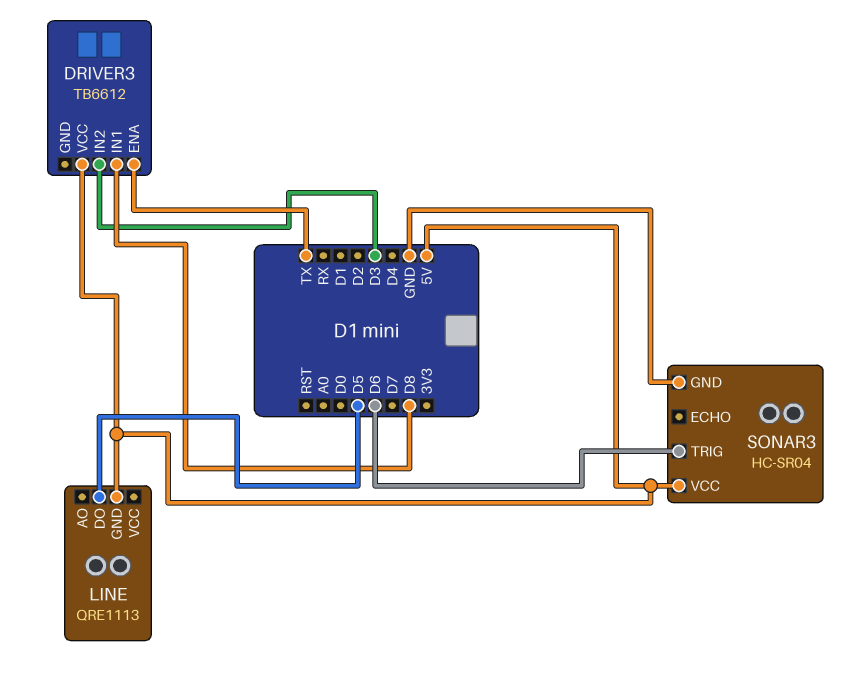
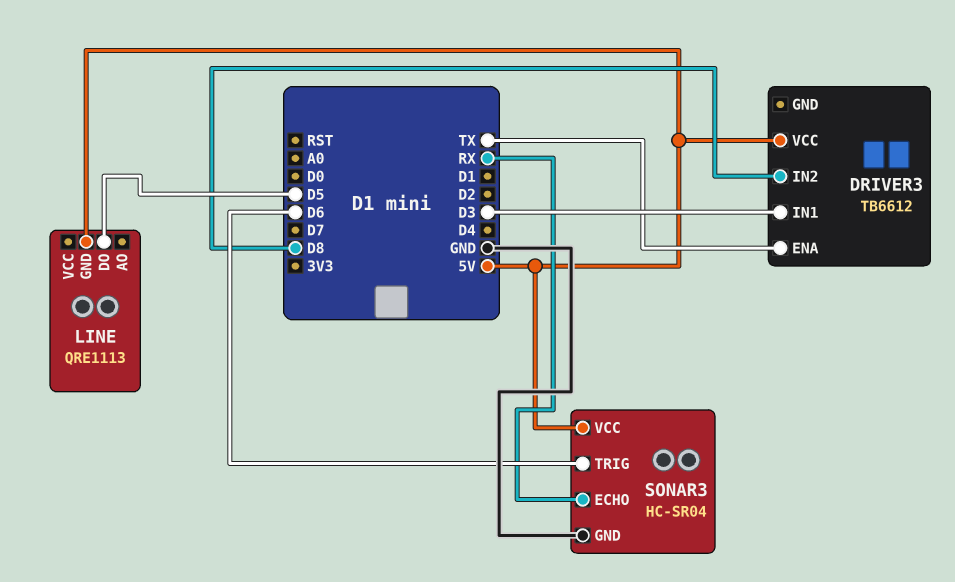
DRIVER3 pin IN1: D8 -> D3
DRIVER3 pin IN2: D3 -> D8
SONAR3 pin ECHO: none -> RX

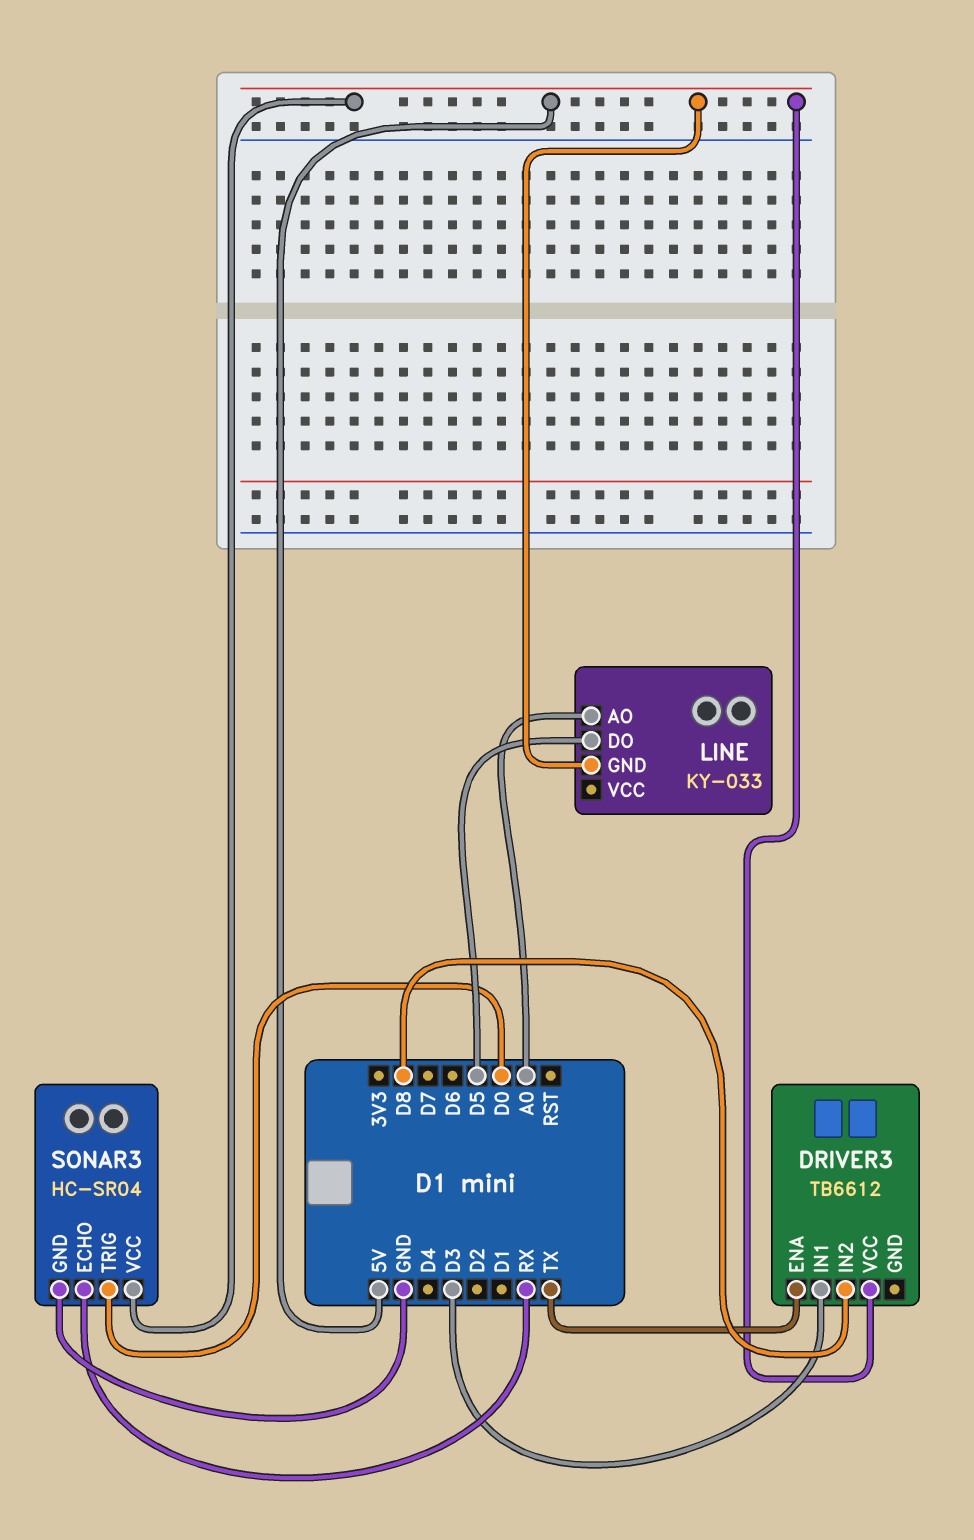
LINE: QRE1113 -> KY-033
LINE pin AO: none -> A0
SONAR3 pin TRIG: D6 -> D0

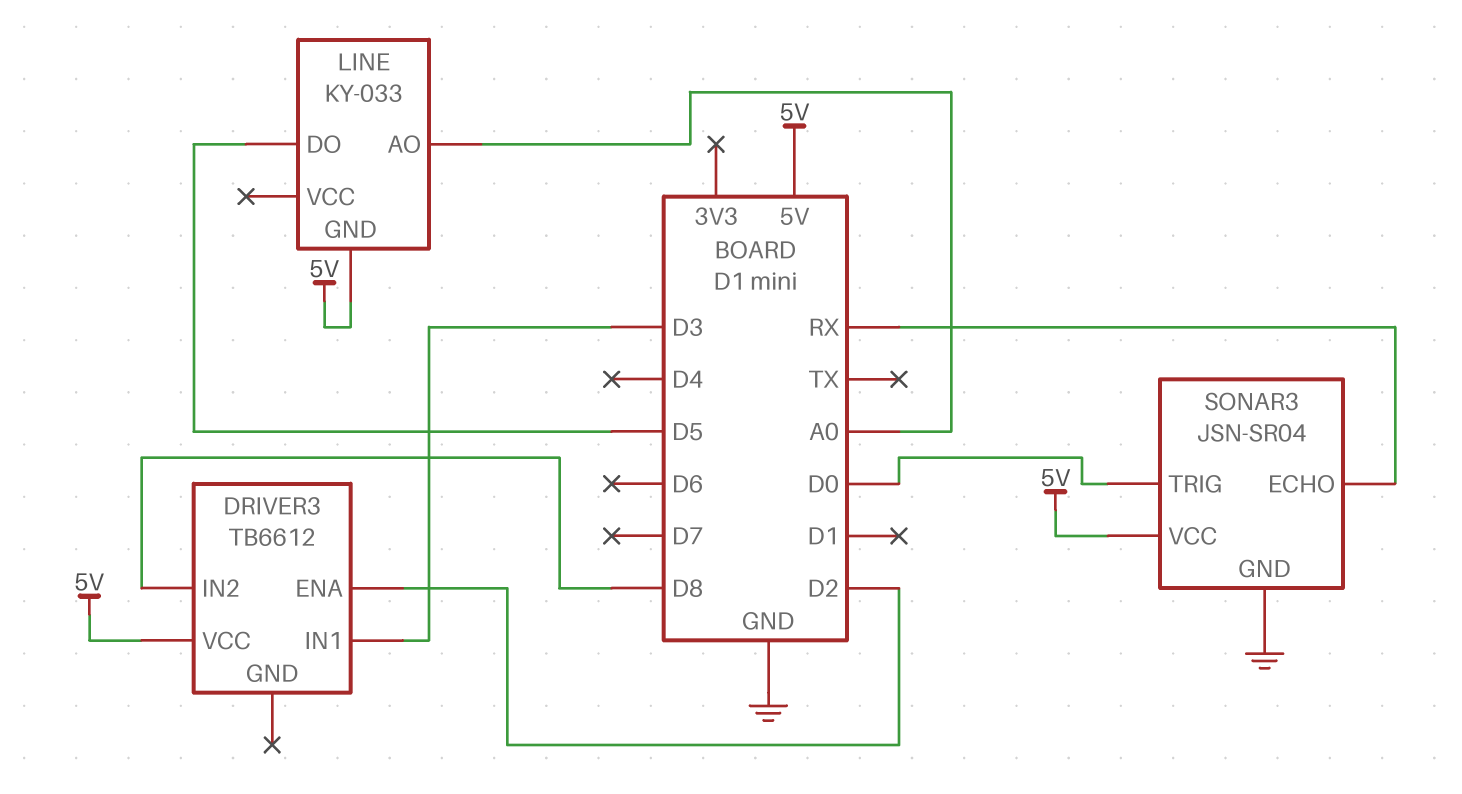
DRIVER3 pin ENA: TX -> D2
SONAR3: HC-SR04 -> JSN-SR04

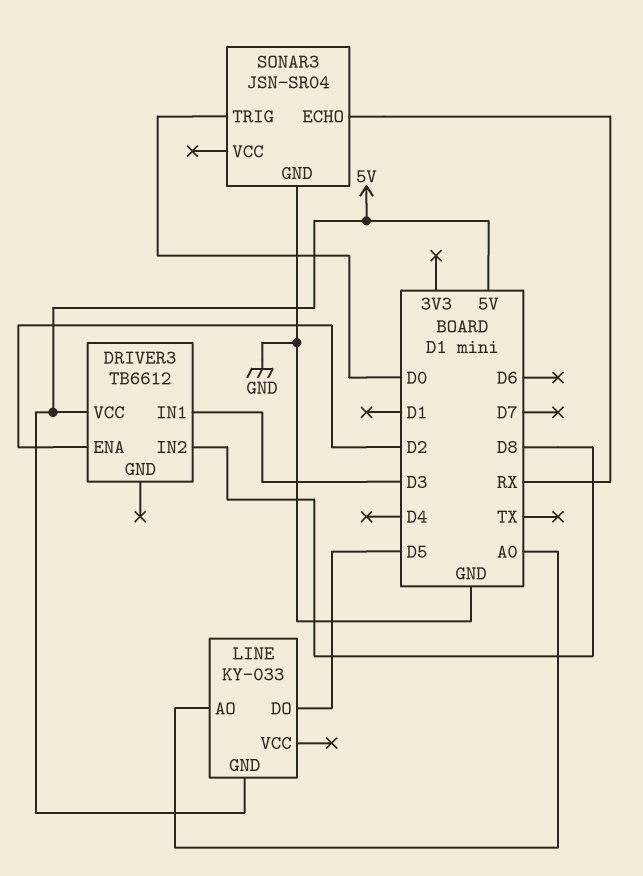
SONAR3 pin VCC: 5V -> none

